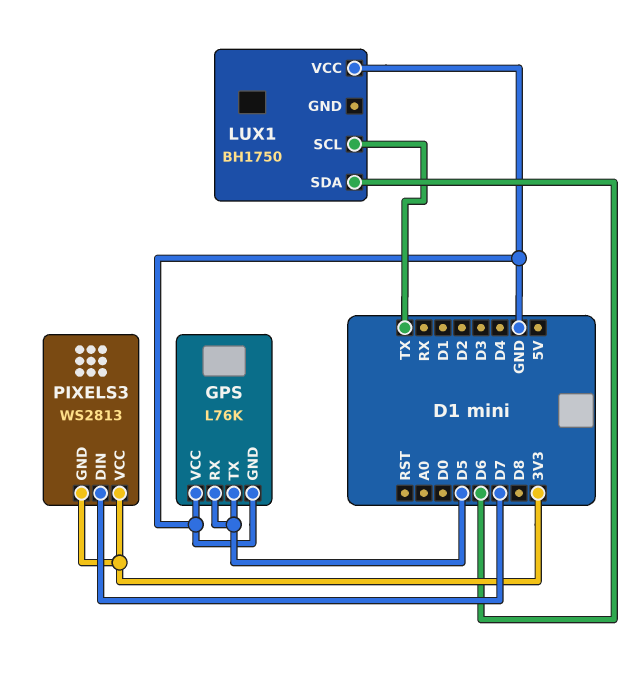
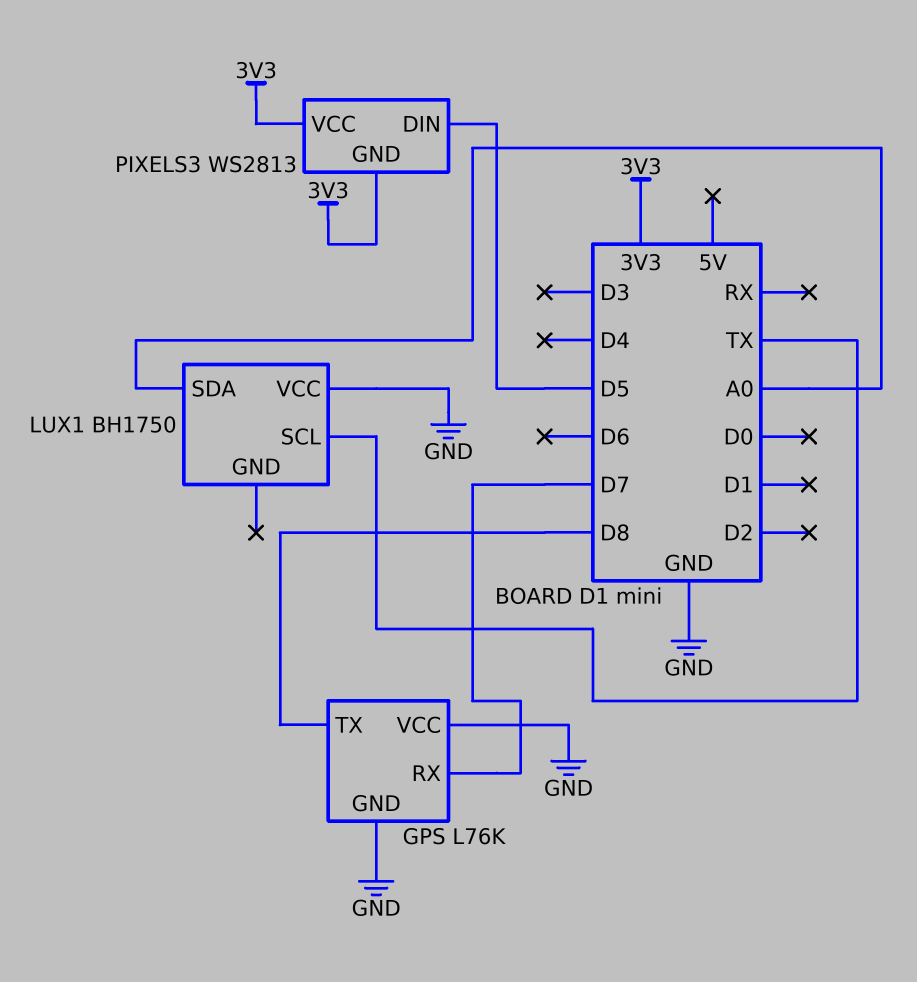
GPS pin RX: D5 -> D7
GPS pin TX: D5 -> D8
LUX1 pin SDA: D6 -> A0
PIXELS3 pin DIN: D7 -> D5

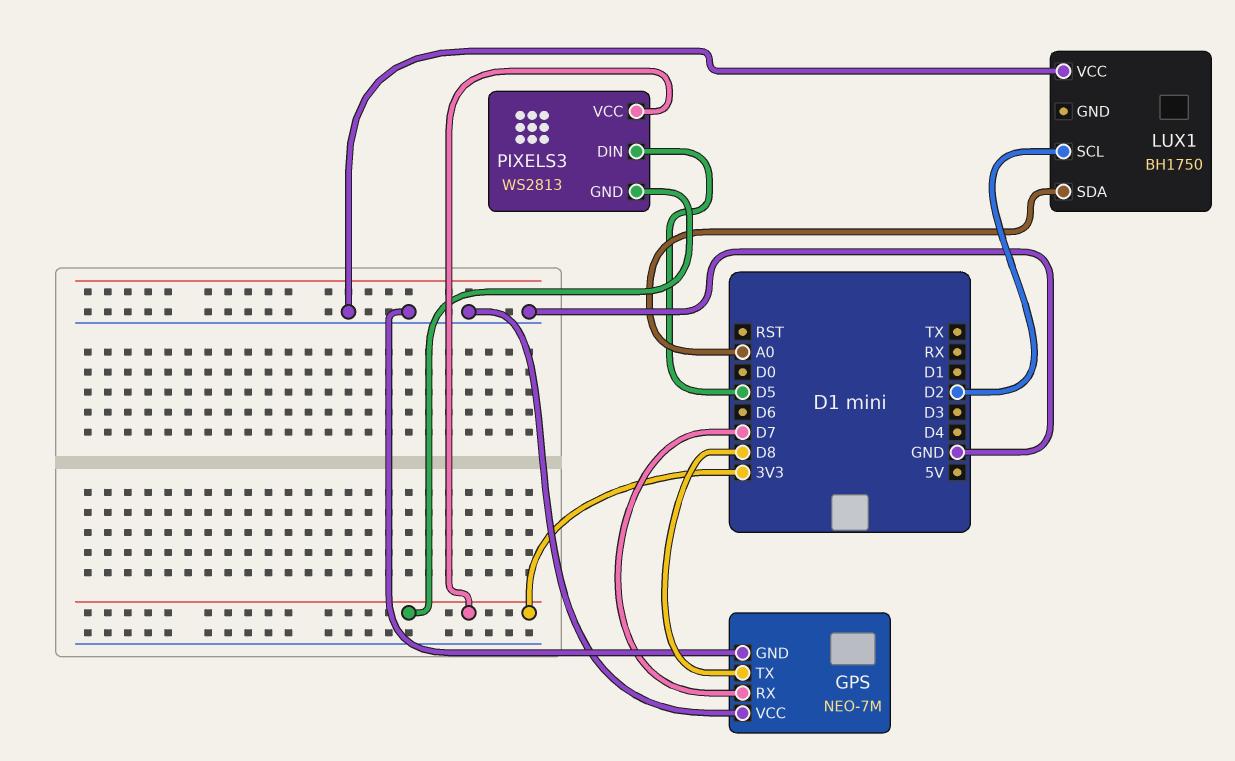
GPS: L76K -> NEO-7M
LUX1 pin SCL: TX -> D2

